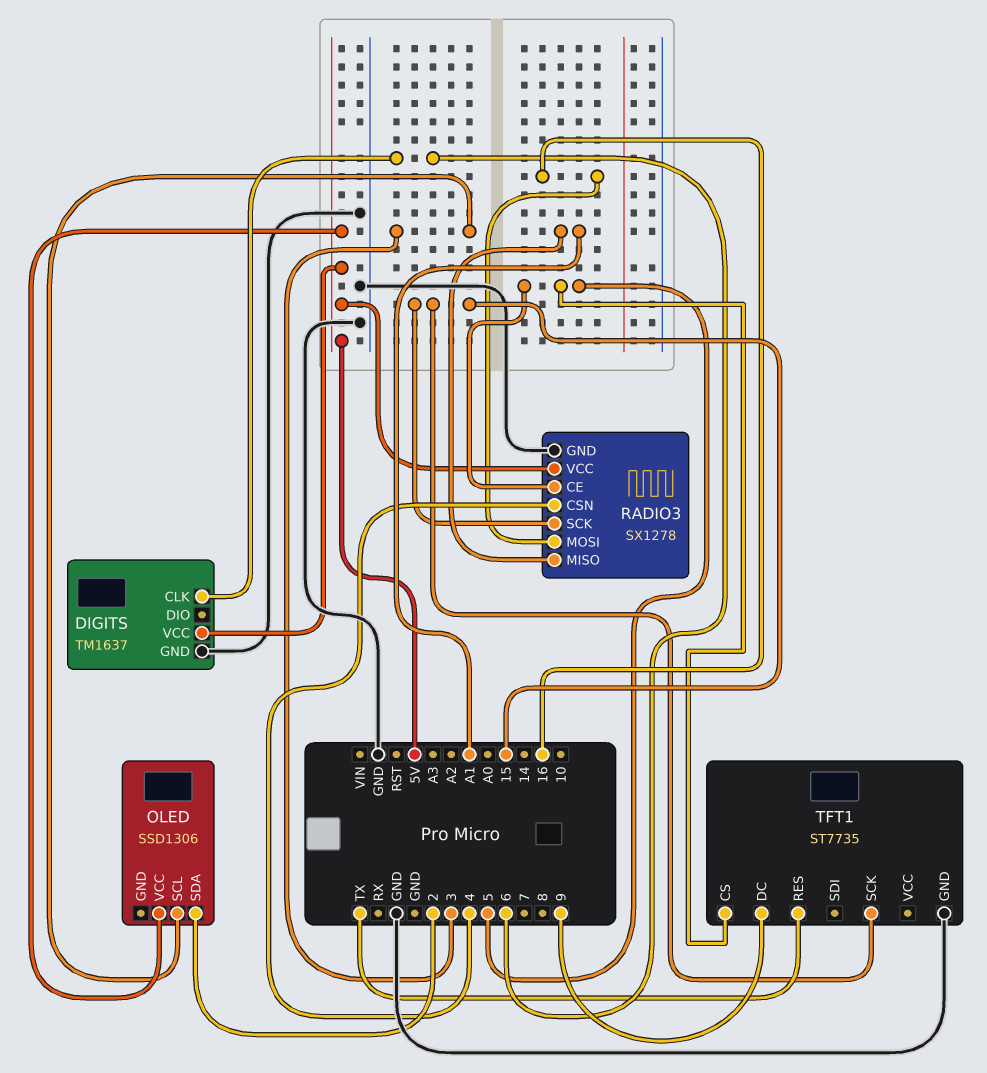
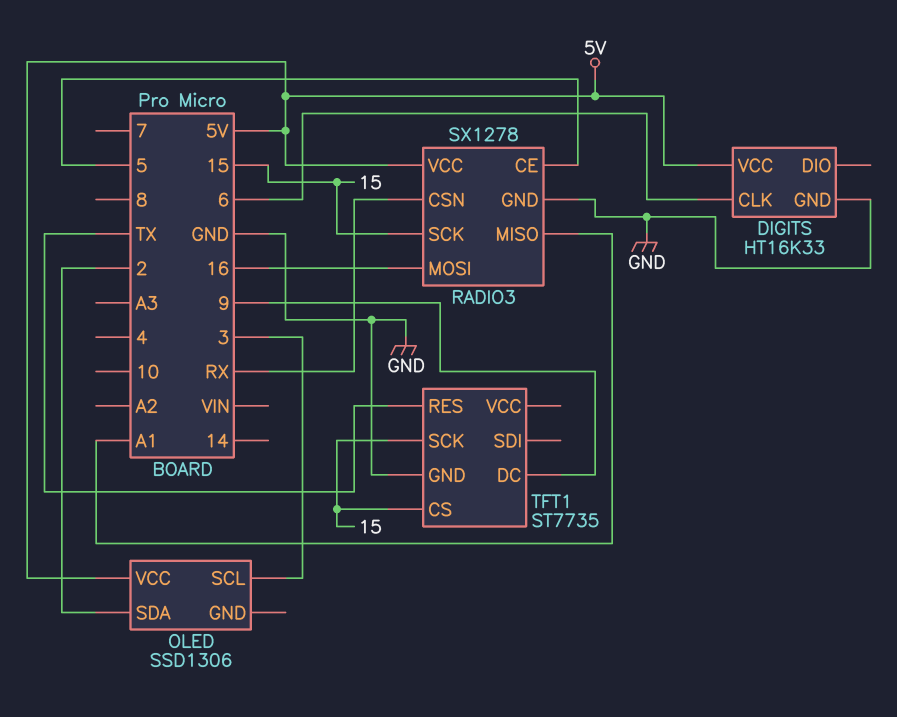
DIGITS: TM1637 -> HT16K33
RADIO3 pin CSN: 4 -> RX
TFT1 pin CS: 5 -> 15

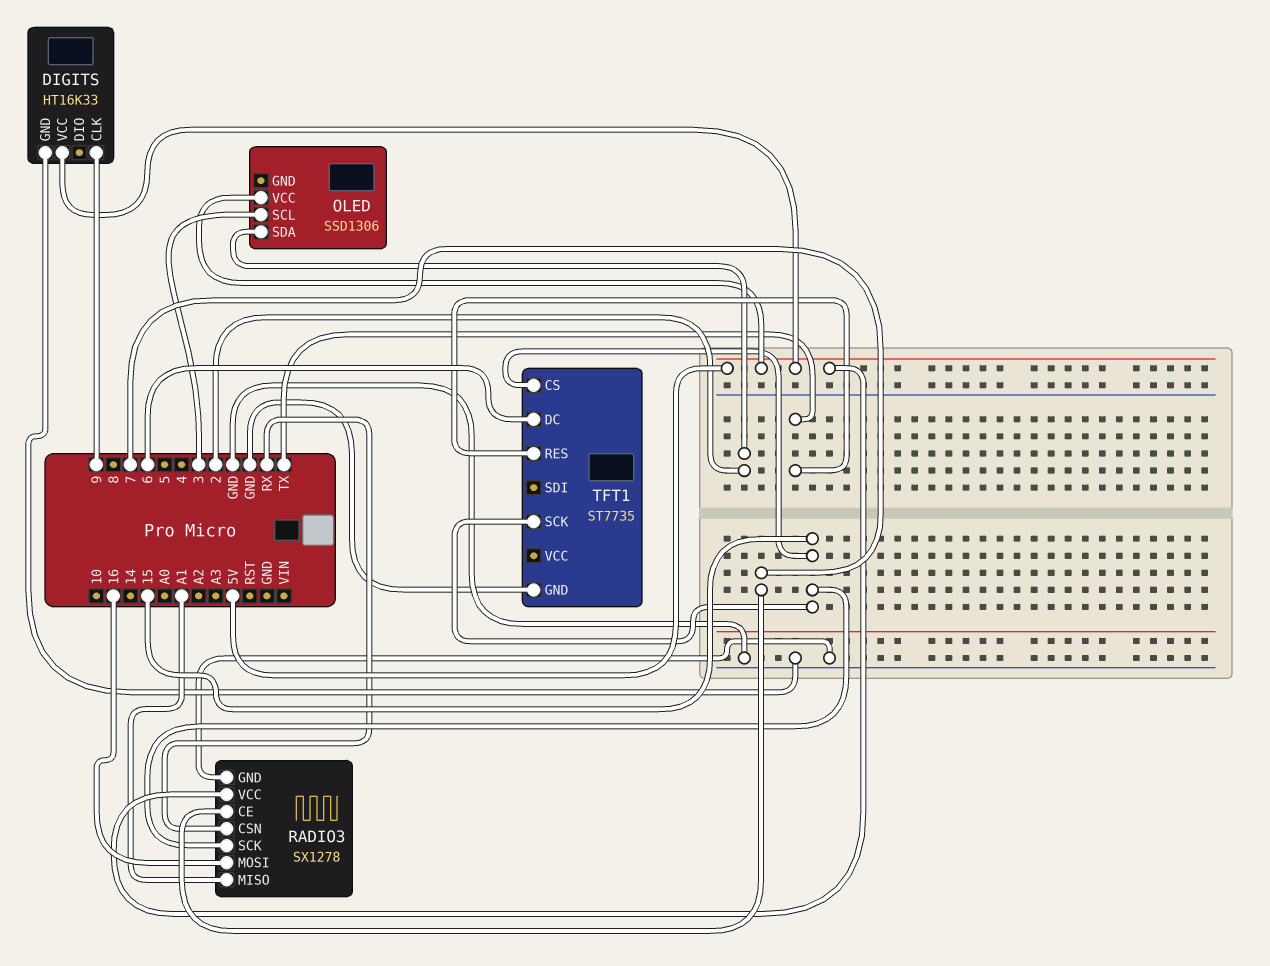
DIGITS pin CLK: 6 -> 9
RADIO3 pin CE: 5 -> 7
TFT1 pin DC: 9 -> 6

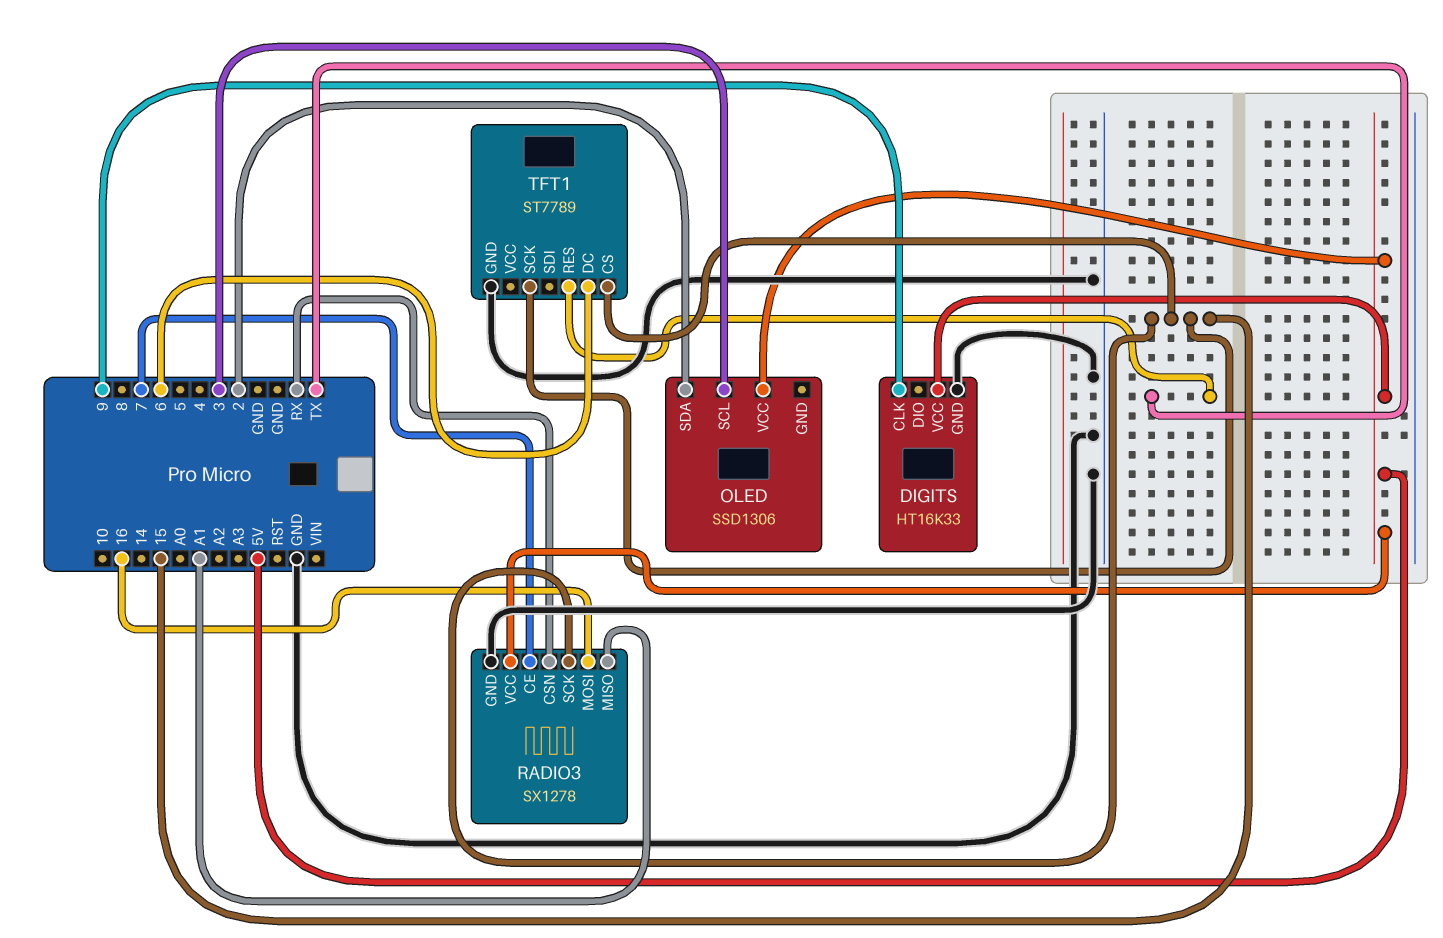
TFT1: ST7735 -> ST7789

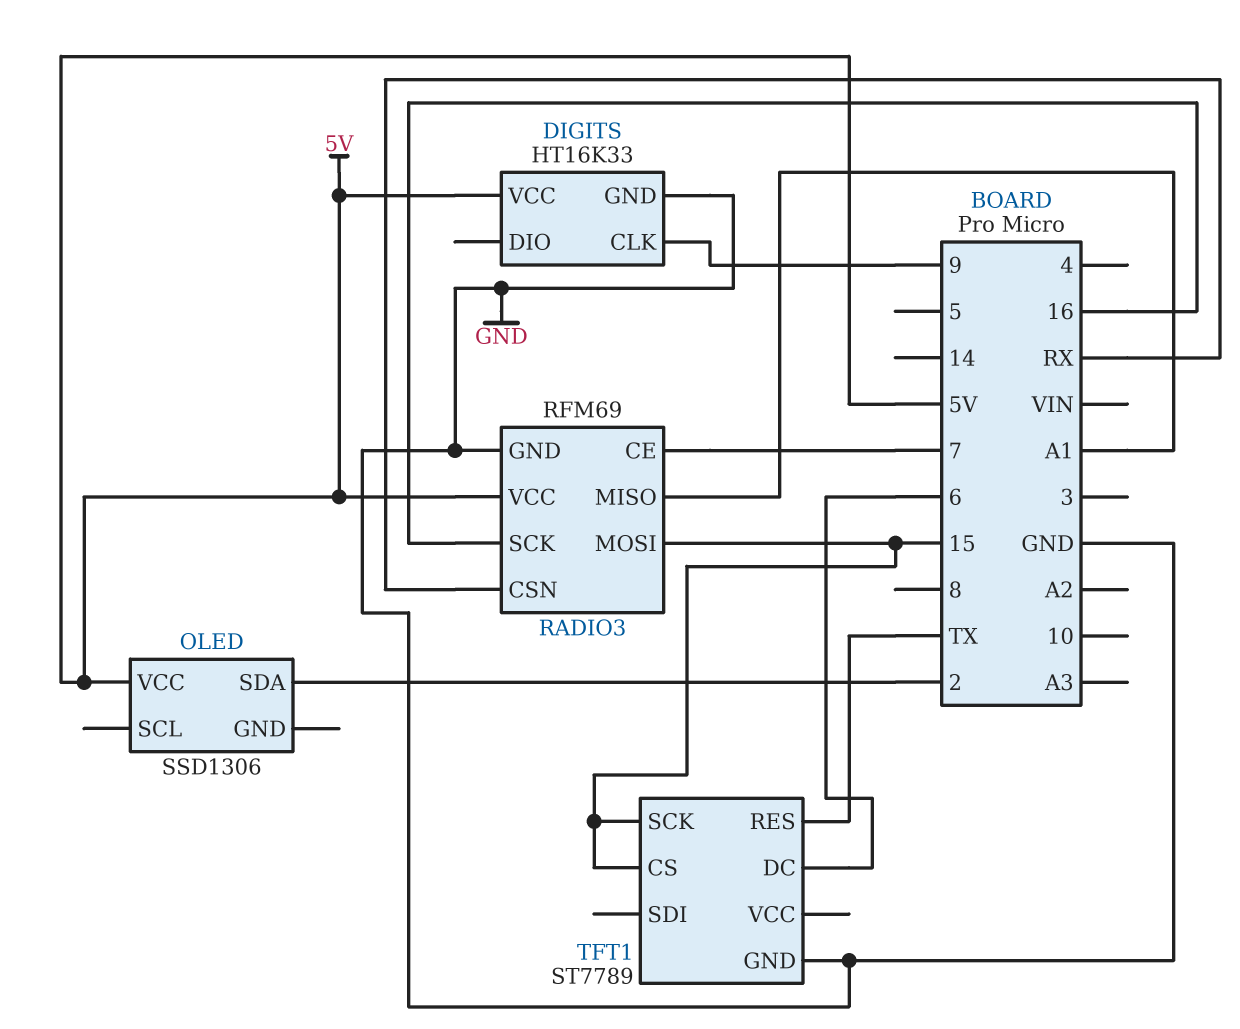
OLED pin SCL: 3 -> none
RADIO3: SX1278 -> RFM69
RADIO3 pin MOSI: 16 -> 15
RADIO3 pin SCK: 15 -> 16

